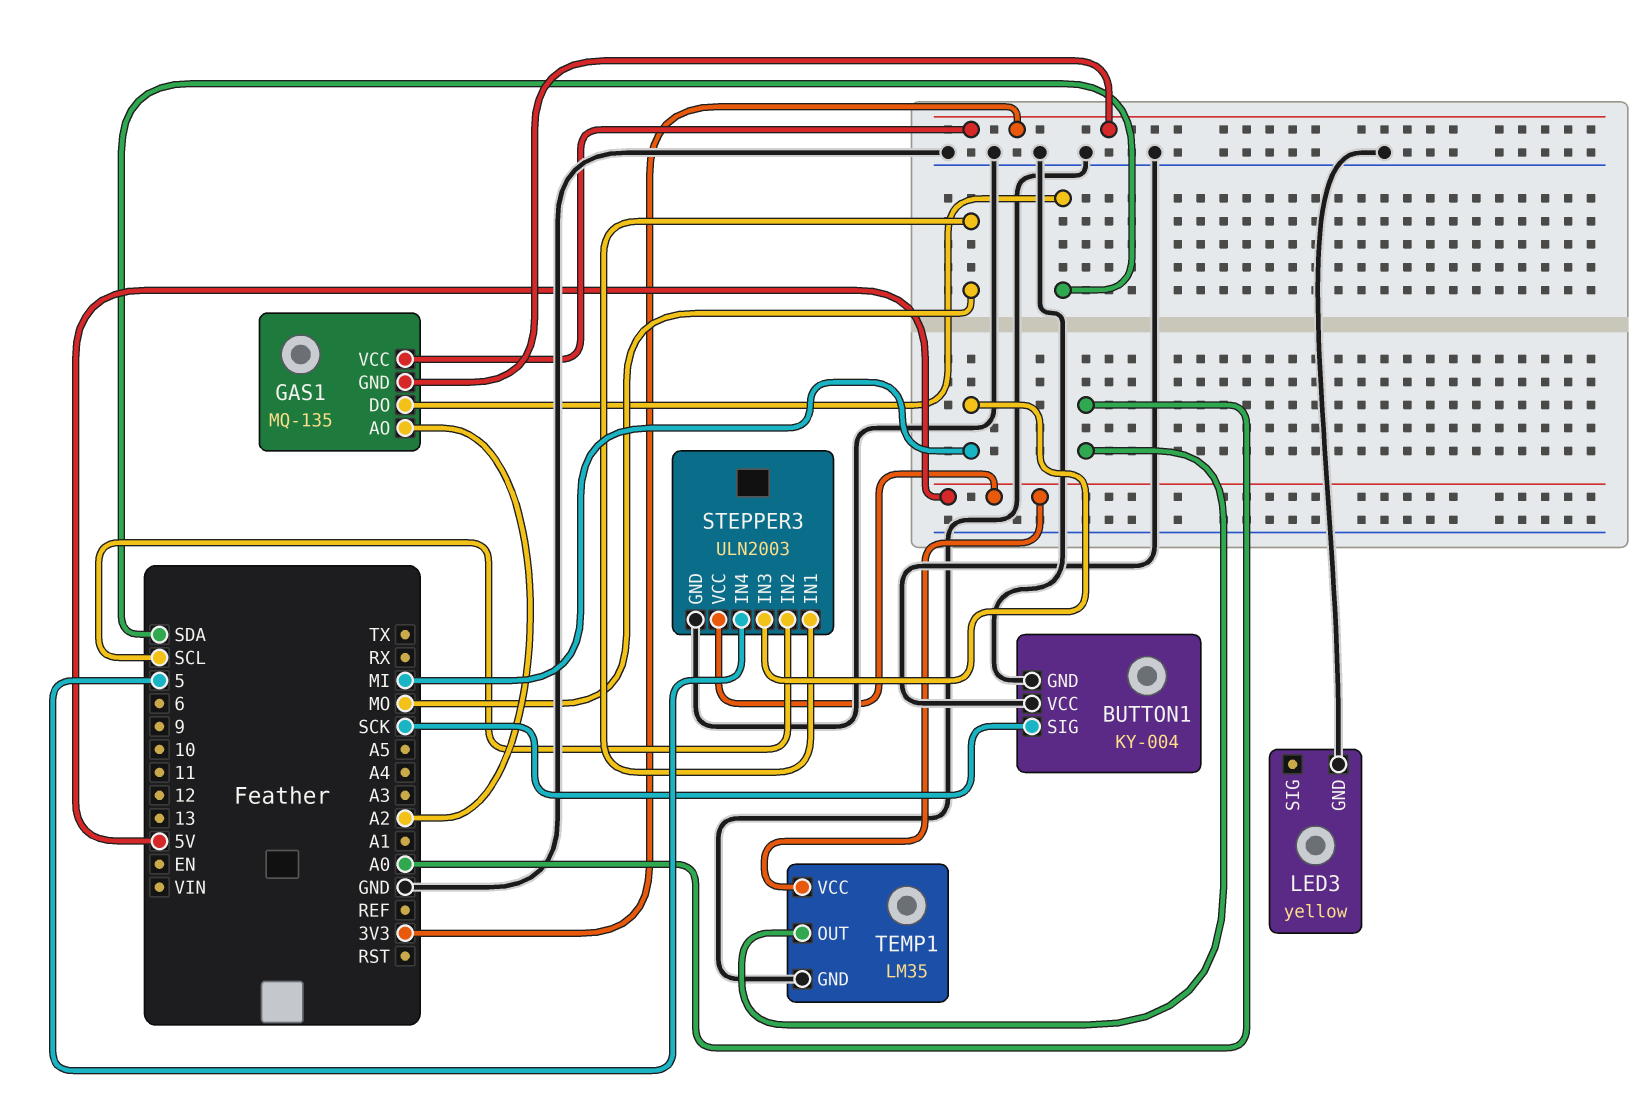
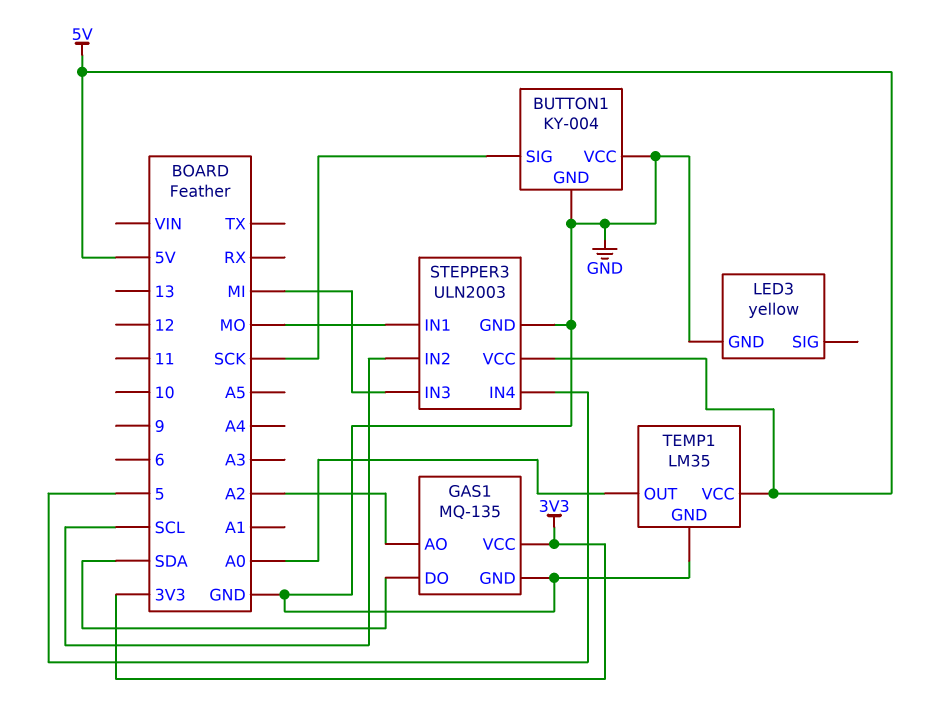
GAS1 pin GND: 3V3 -> GND

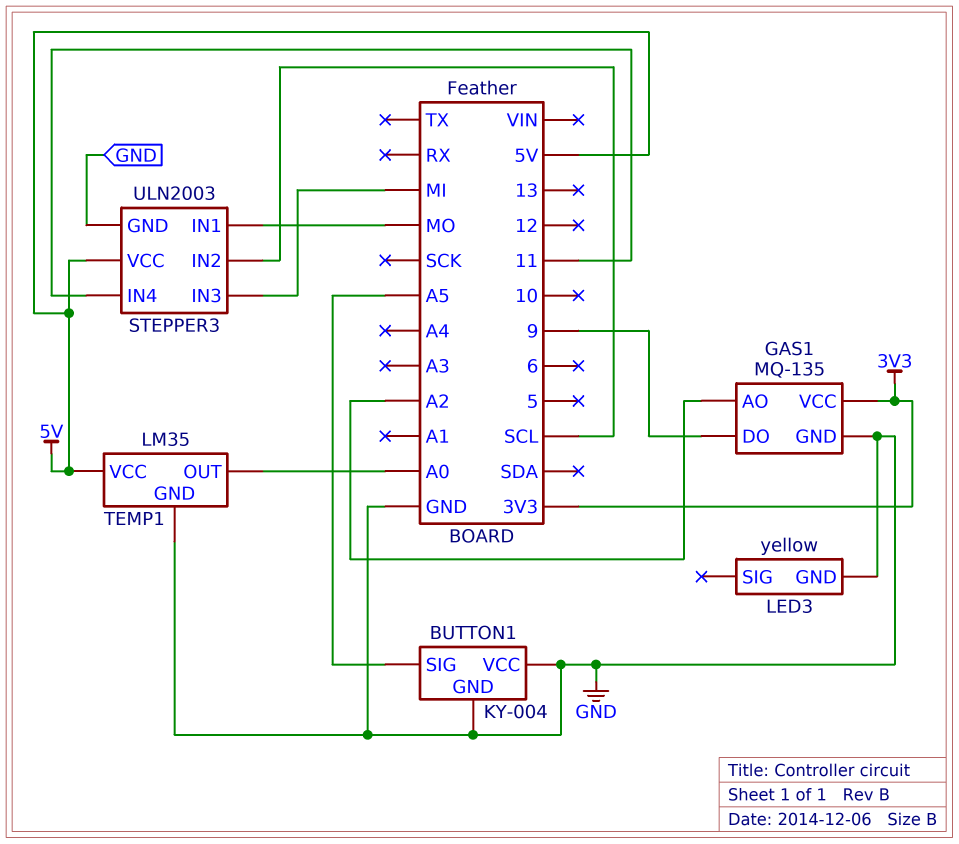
BUTTON1 pin SIG: SCK -> A5
GAS1 pin DO: SDA -> 9
STEPPER3 pin IN4: 5 -> 11

